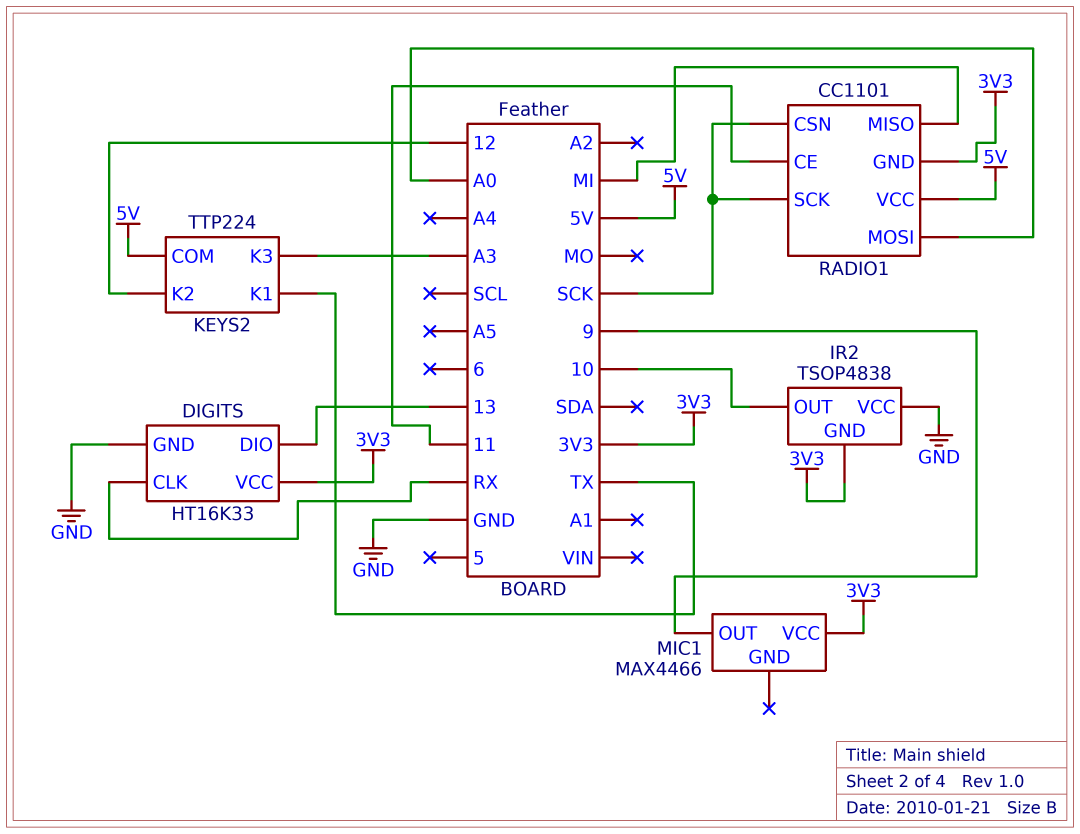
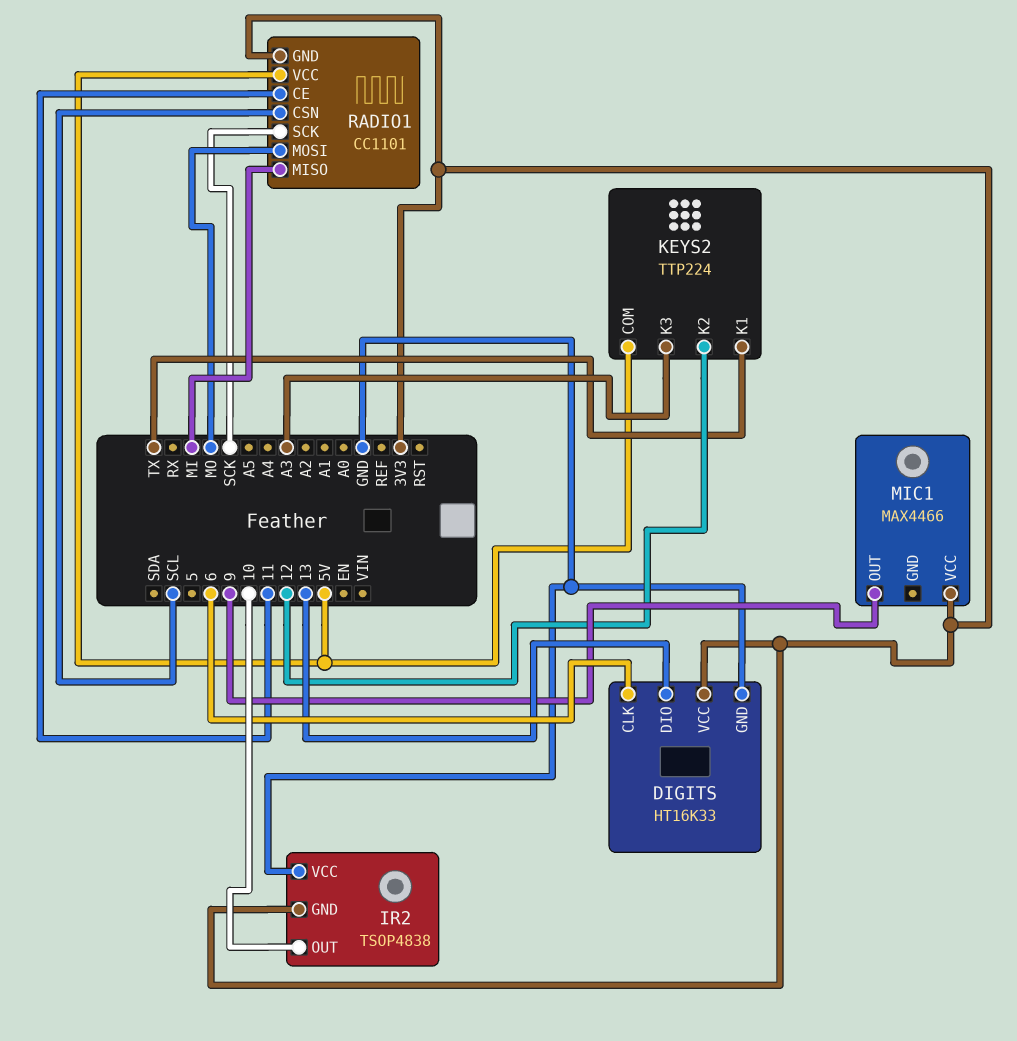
DIGITS pin CLK: RX -> 6
RADIO1 pin CSN: SCK -> SCL
RADIO1 pin MOSI: A0 -> MO

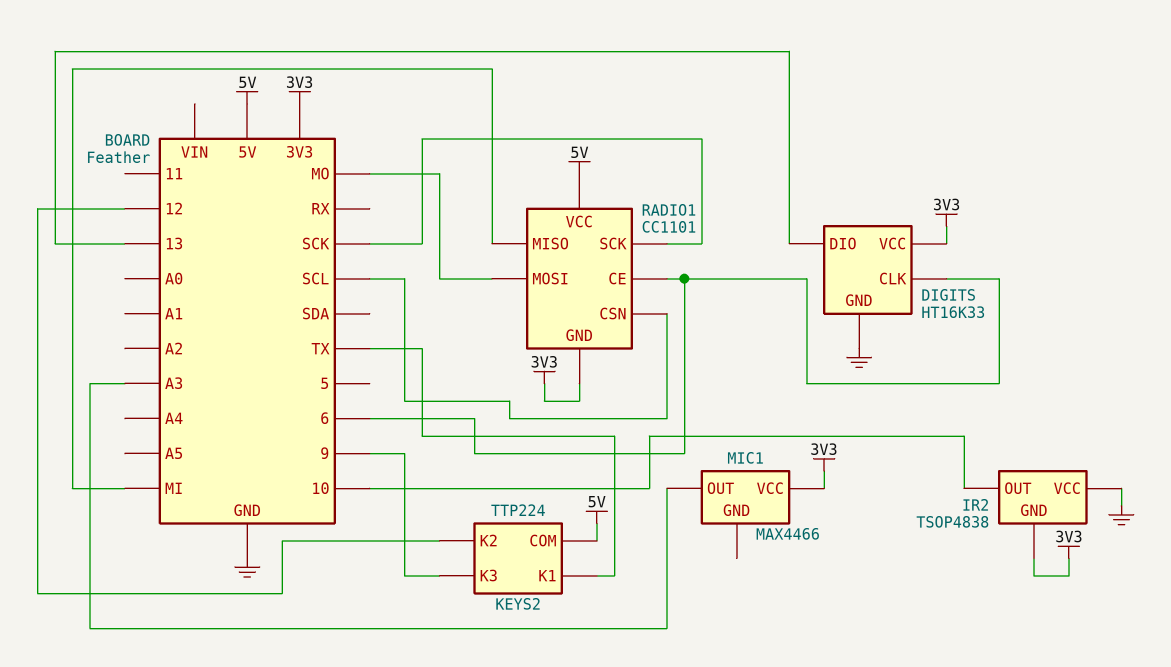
KEYS2 pin K3: A3 -> 9
MIC1 pin OUT: 9 -> A3
RADIO1 pin CE: 11 -> 6

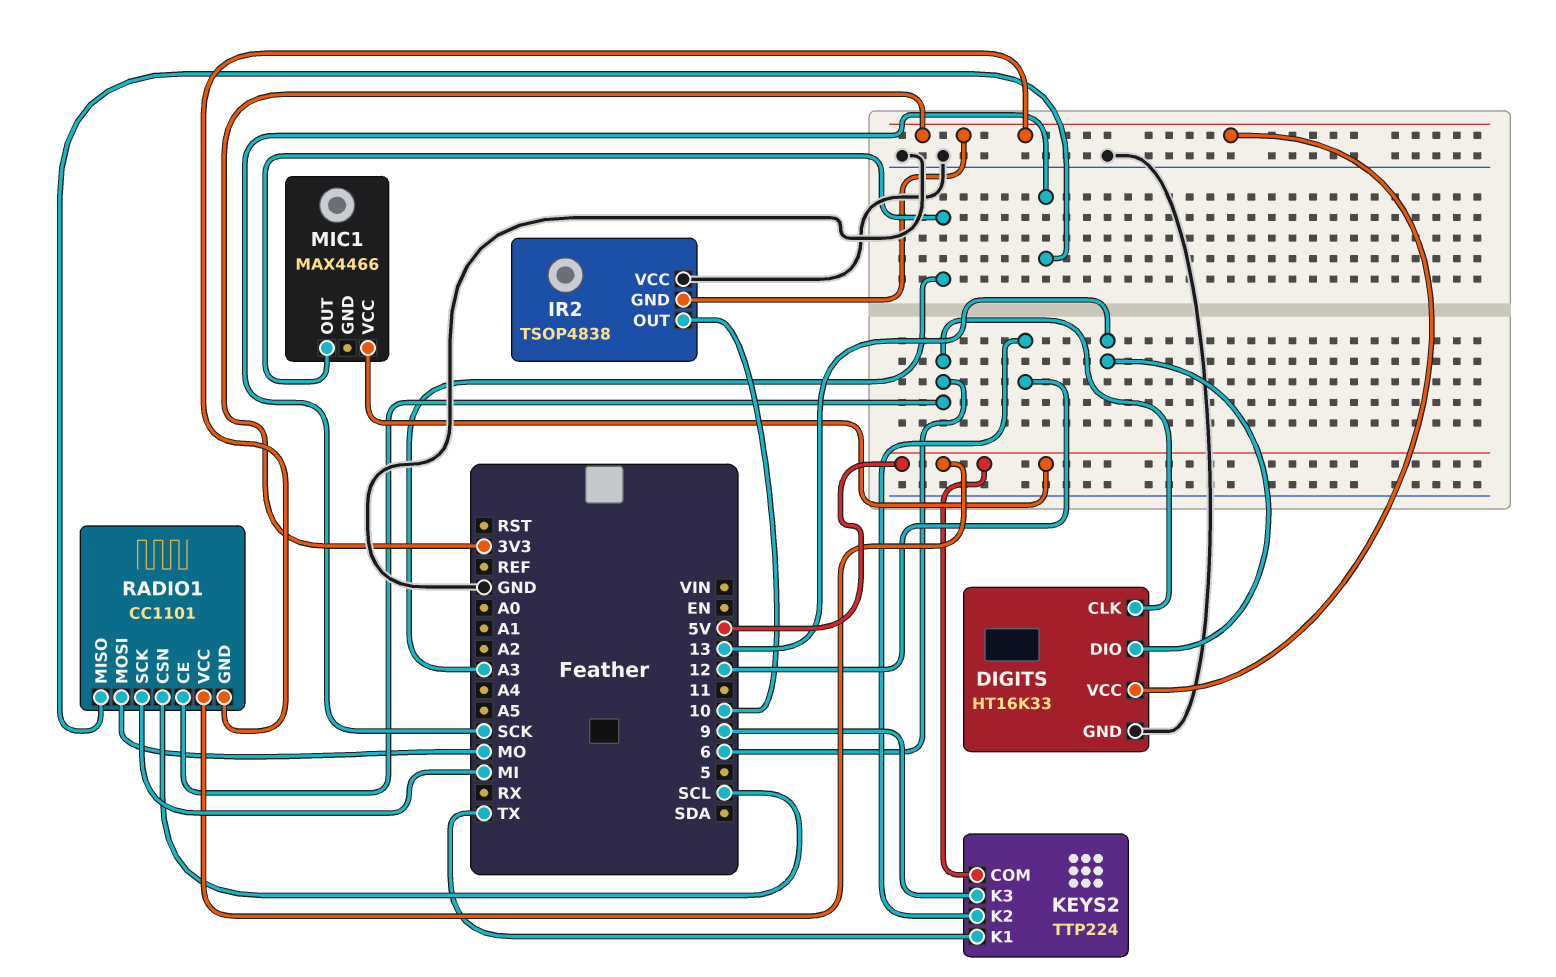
MIC1 pin VCC: 3V3 -> 5V
RADIO1 pin MISO: MI -> SCK
RADIO1 pin SCK: SCK -> MI

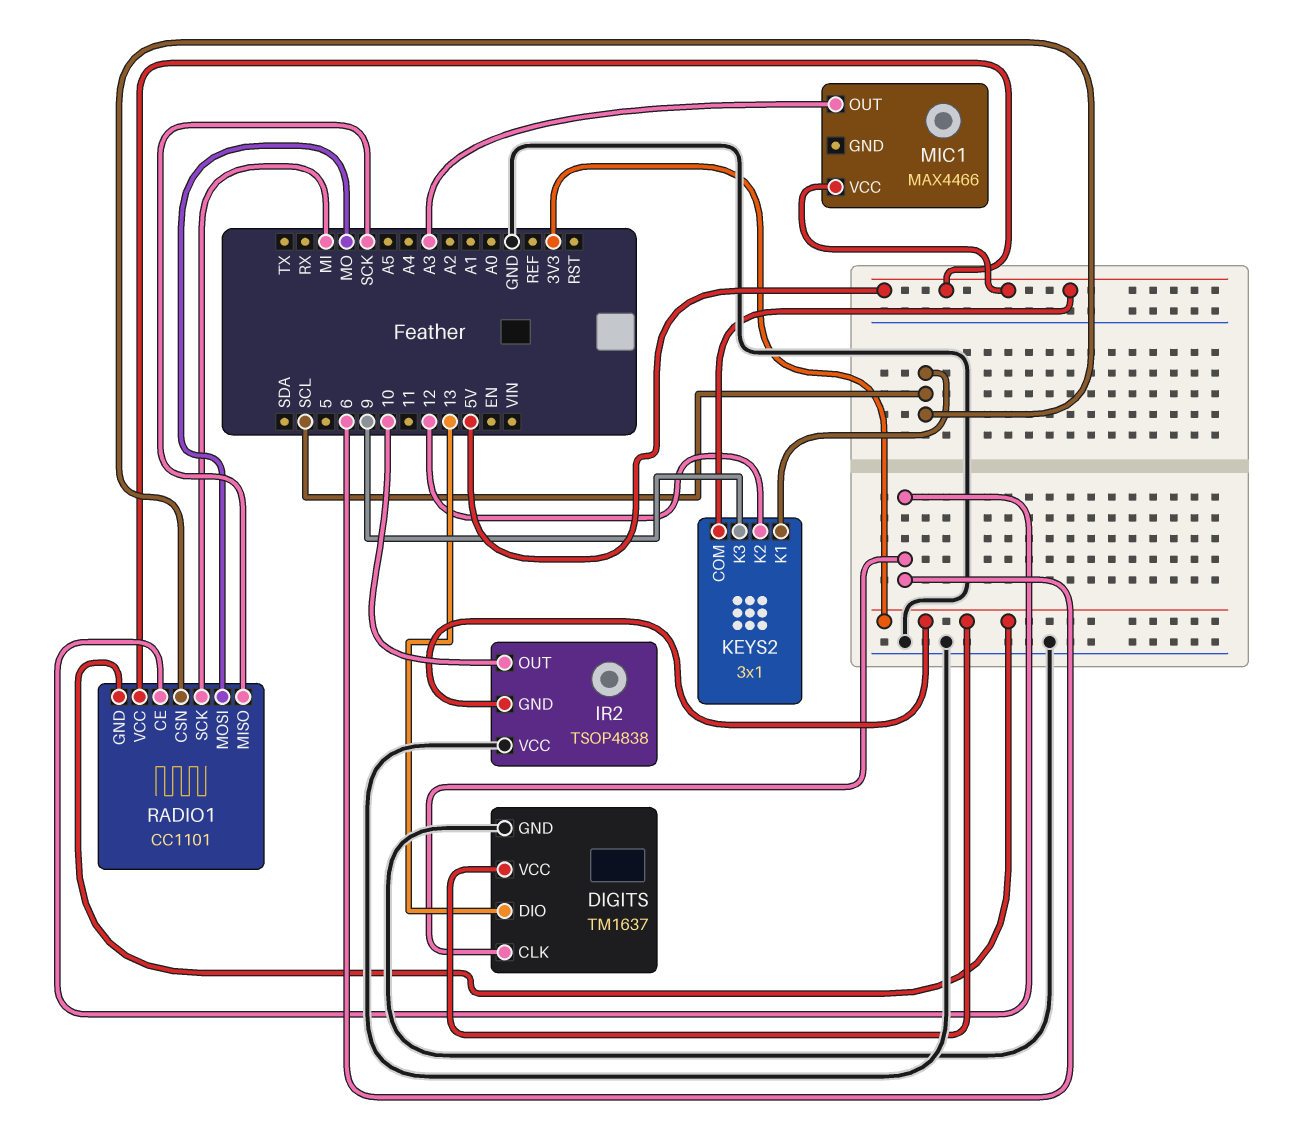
DIGITS: HT16K33 -> TM1637
KEYS2: TTP224 -> 3x1
KEYS2 pin K1: TX -> SCL

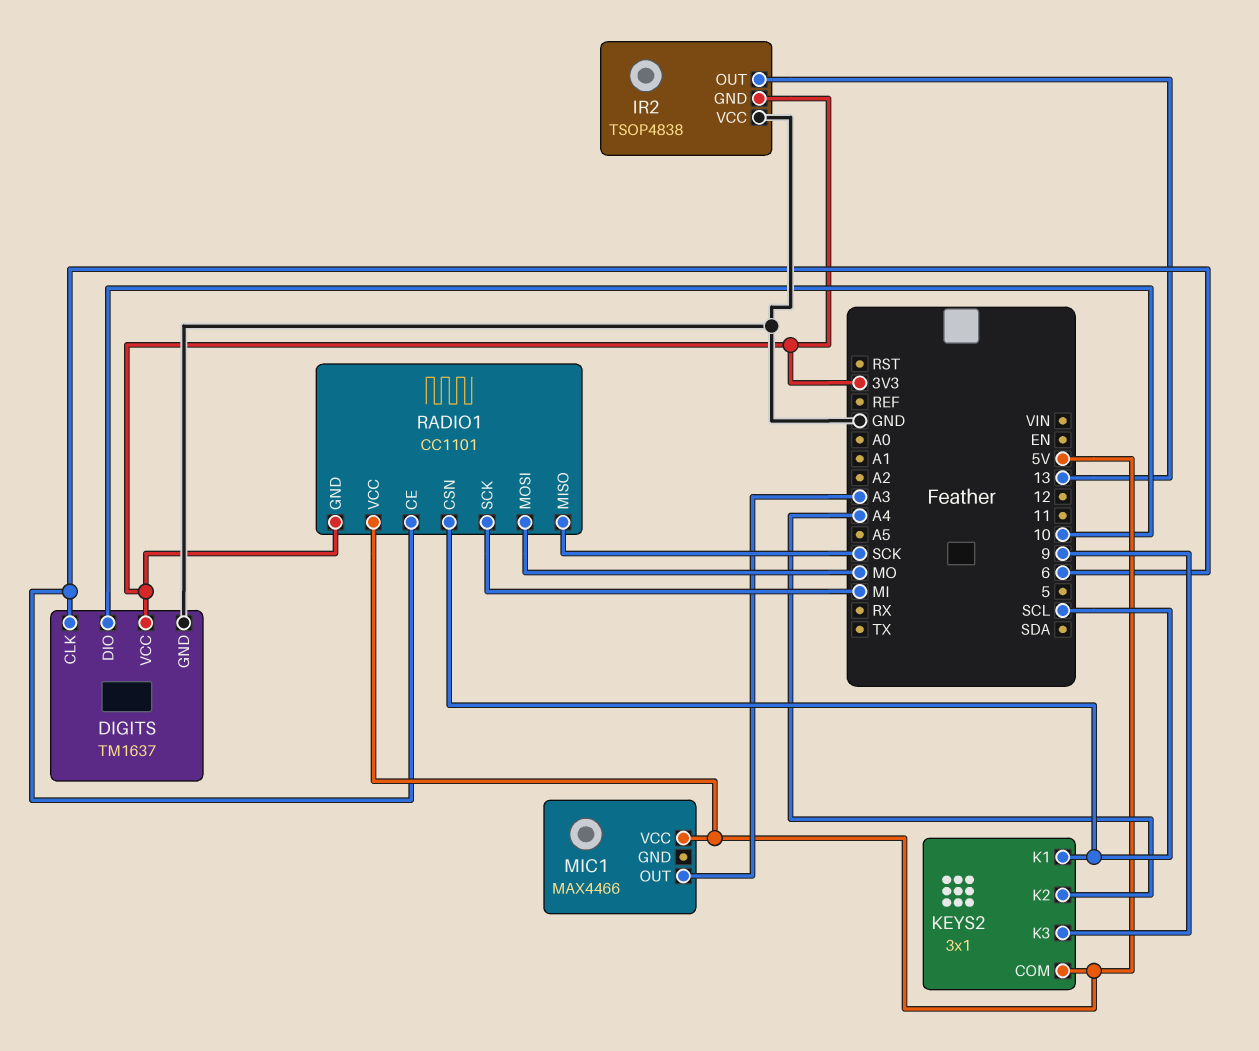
DIGITS pin DIO: 13 -> 10
IR2 pin OUT: 10 -> 13
KEYS2 pin K2: 12 -> A4

